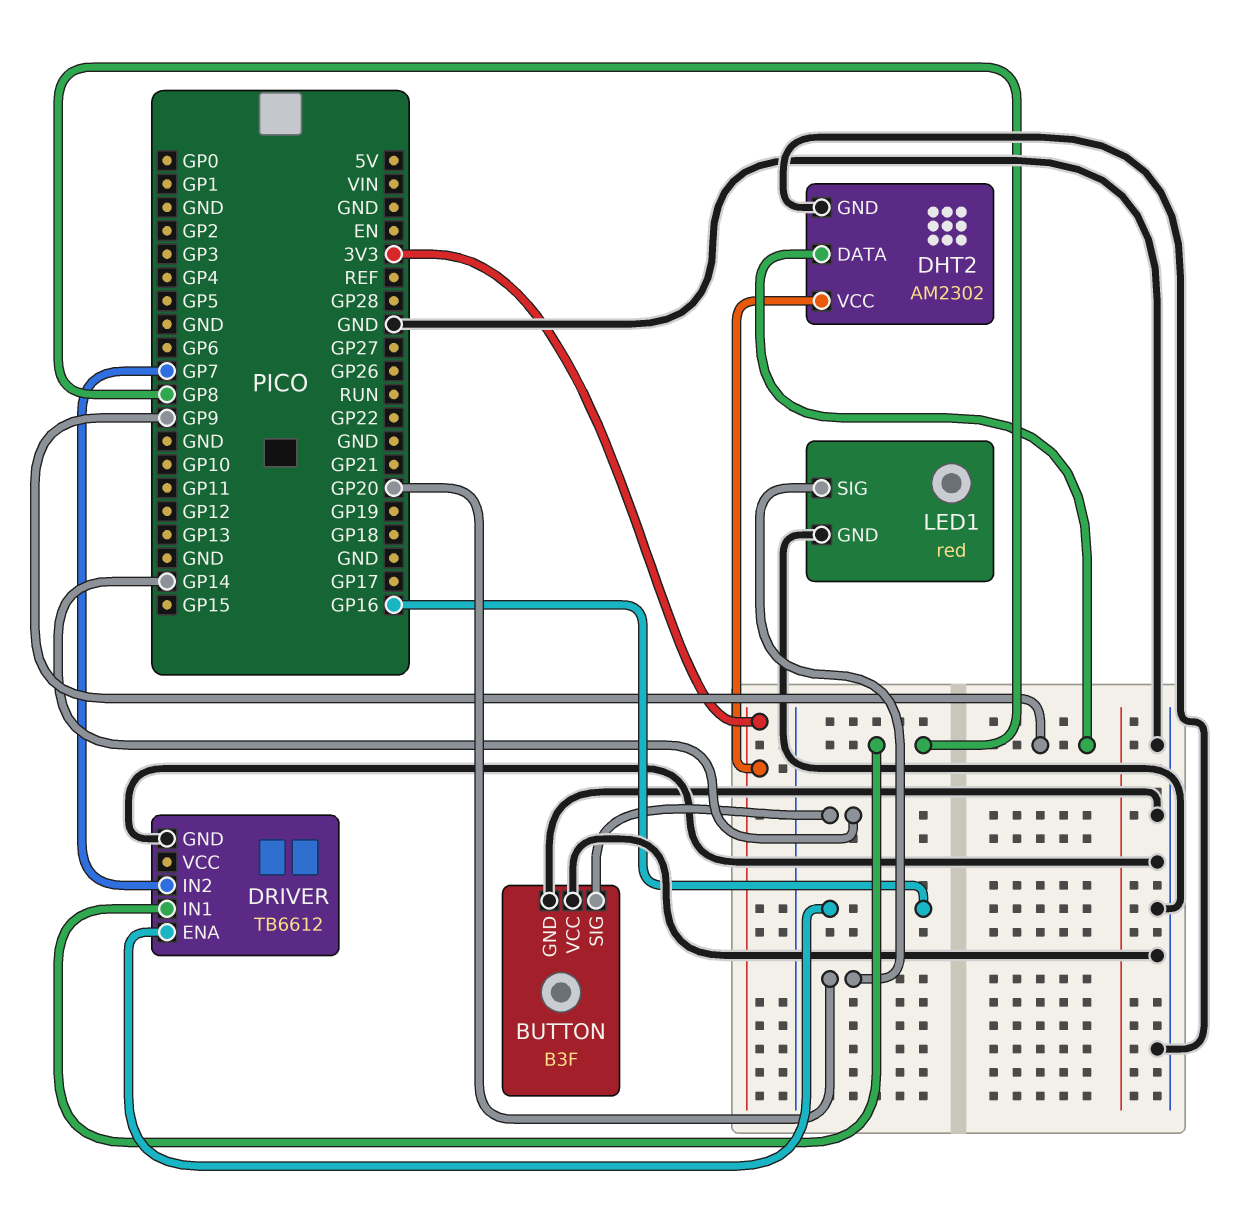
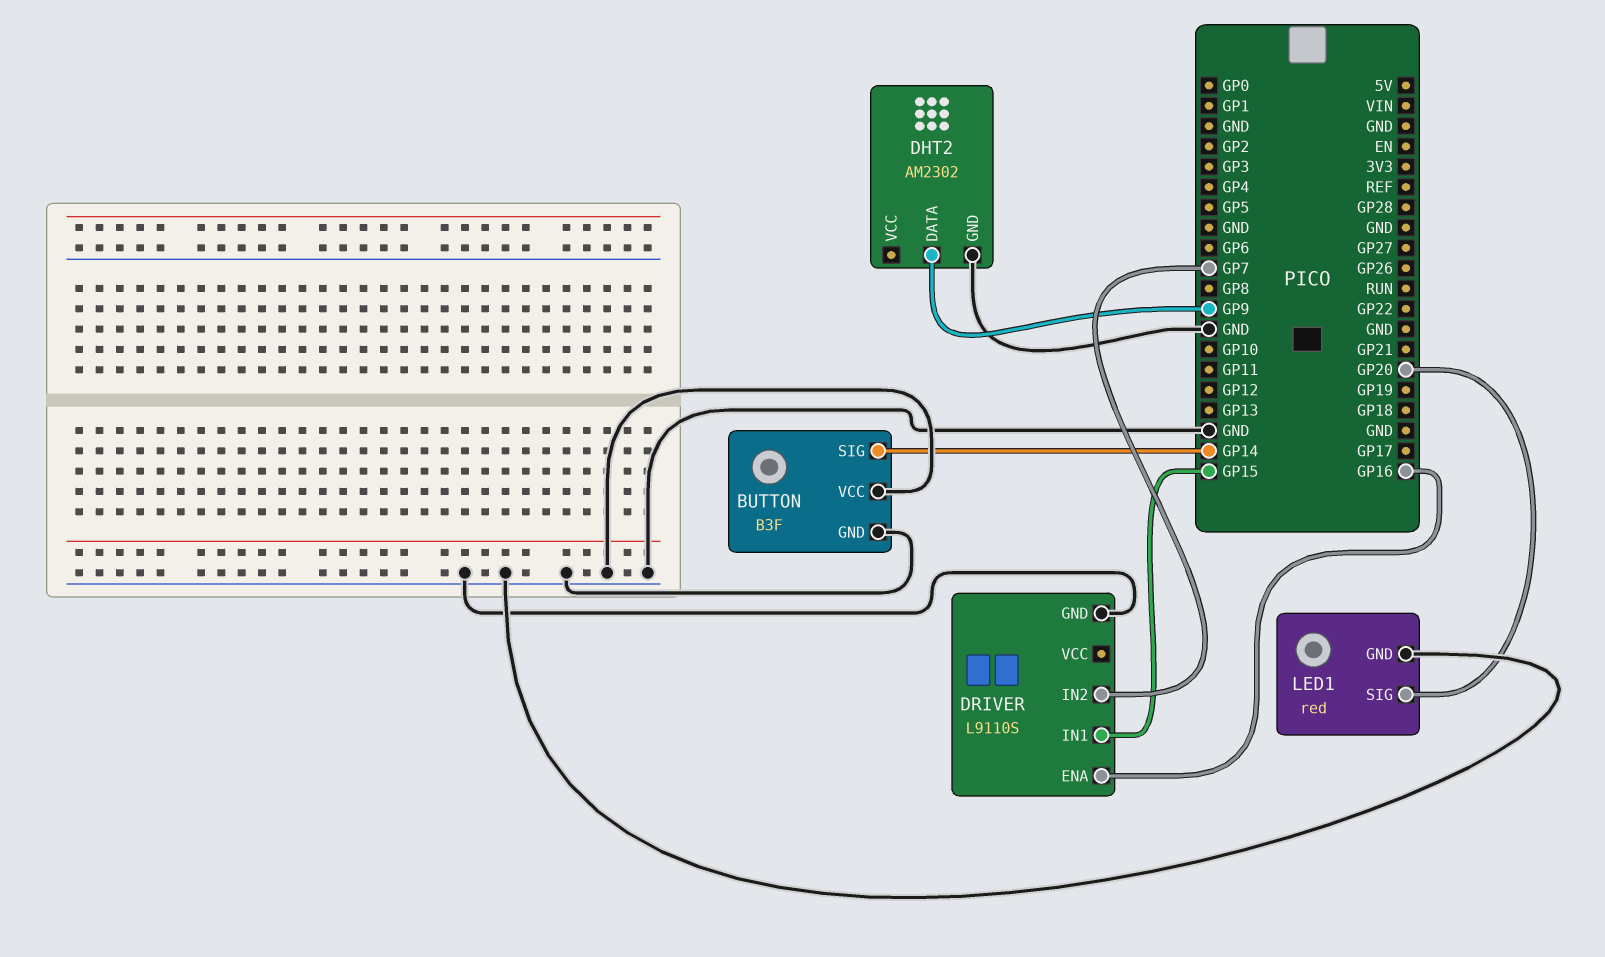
DHT2 pin VCC: 3V3 -> none
DRIVER: TB6612 -> L9110S
DRIVER pin IN1: GP8 -> GP15

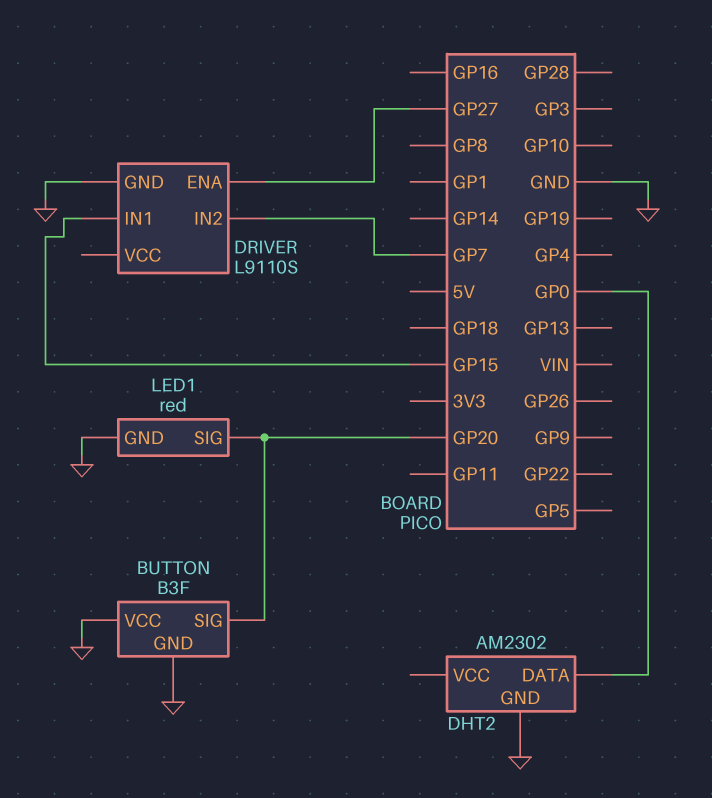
BUTTON pin SIG: GP14 -> GP20
DHT2 pin DATA: GP9 -> GP0
DRIVER pin ENA: GP16 -> GP27

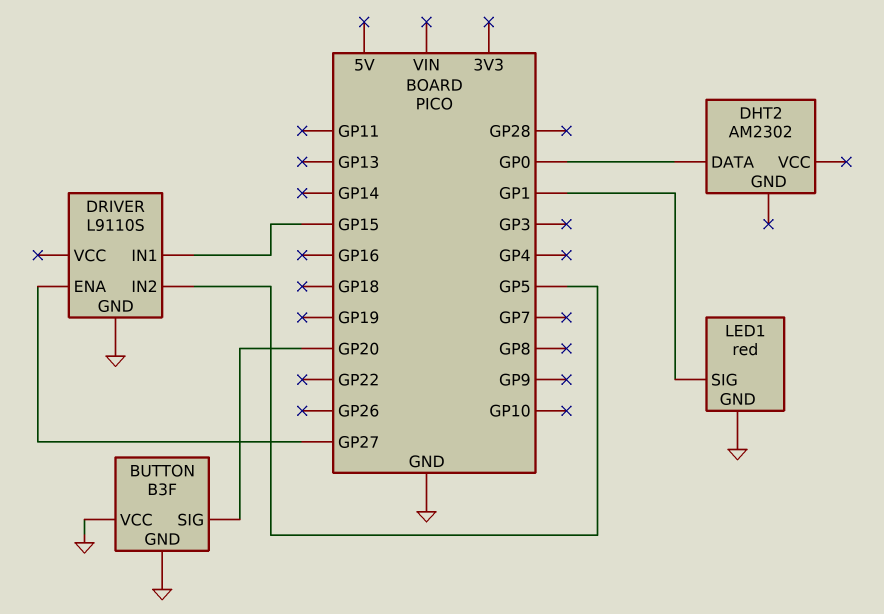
DHT2 pin GND: GND -> none
DRIVER pin IN2: GP7 -> GP5
LED1 pin SIG: GP20 -> GP1

